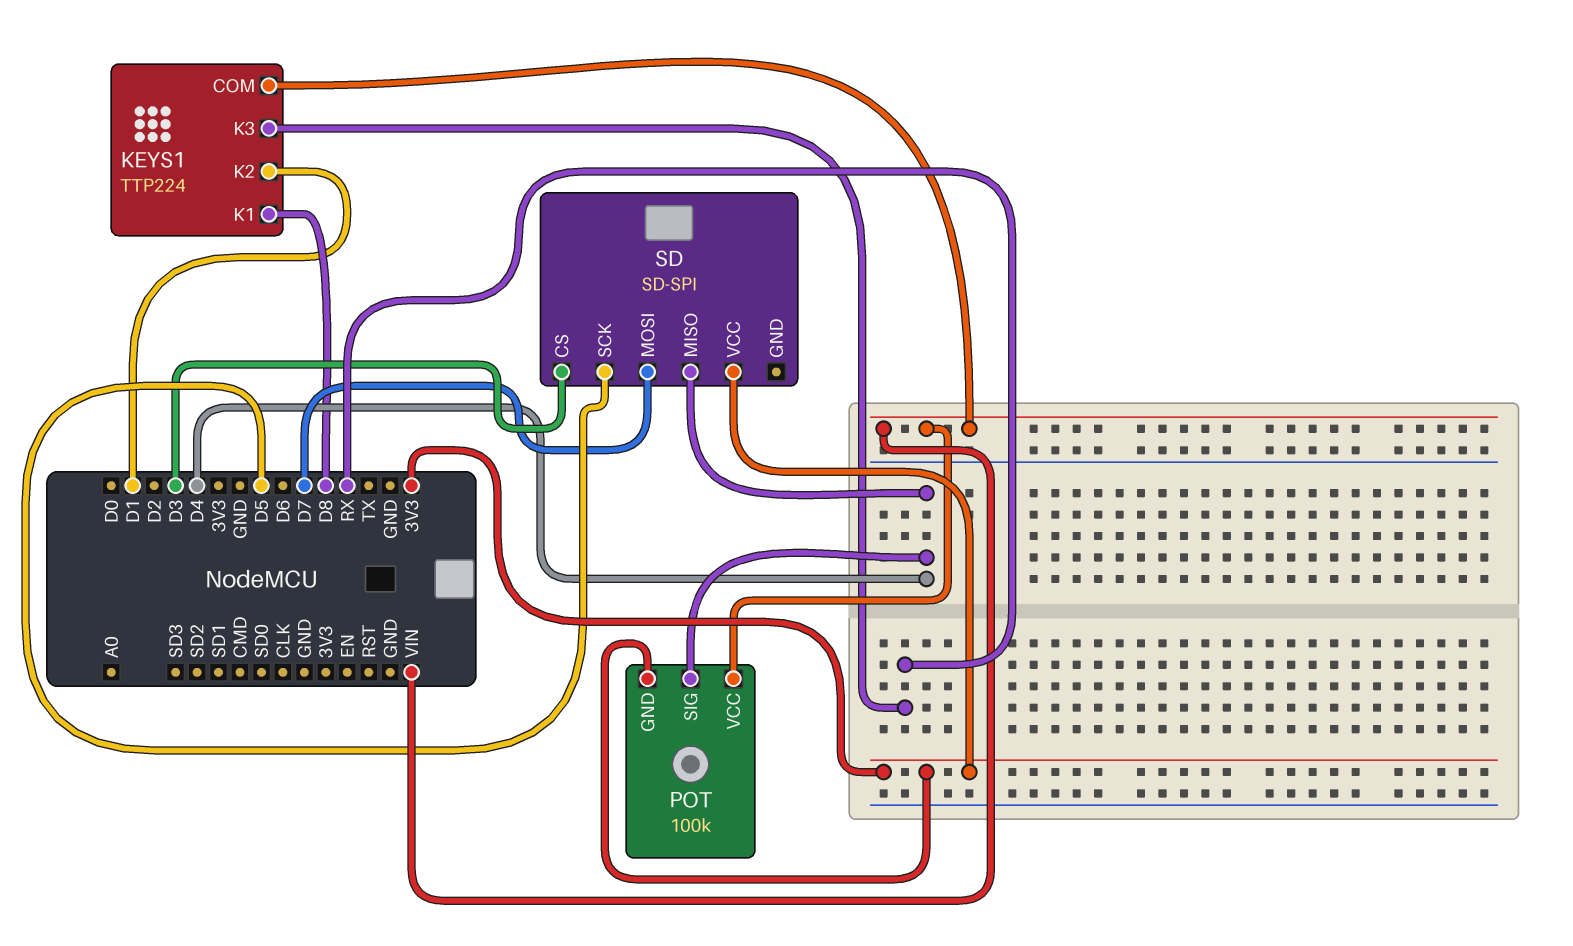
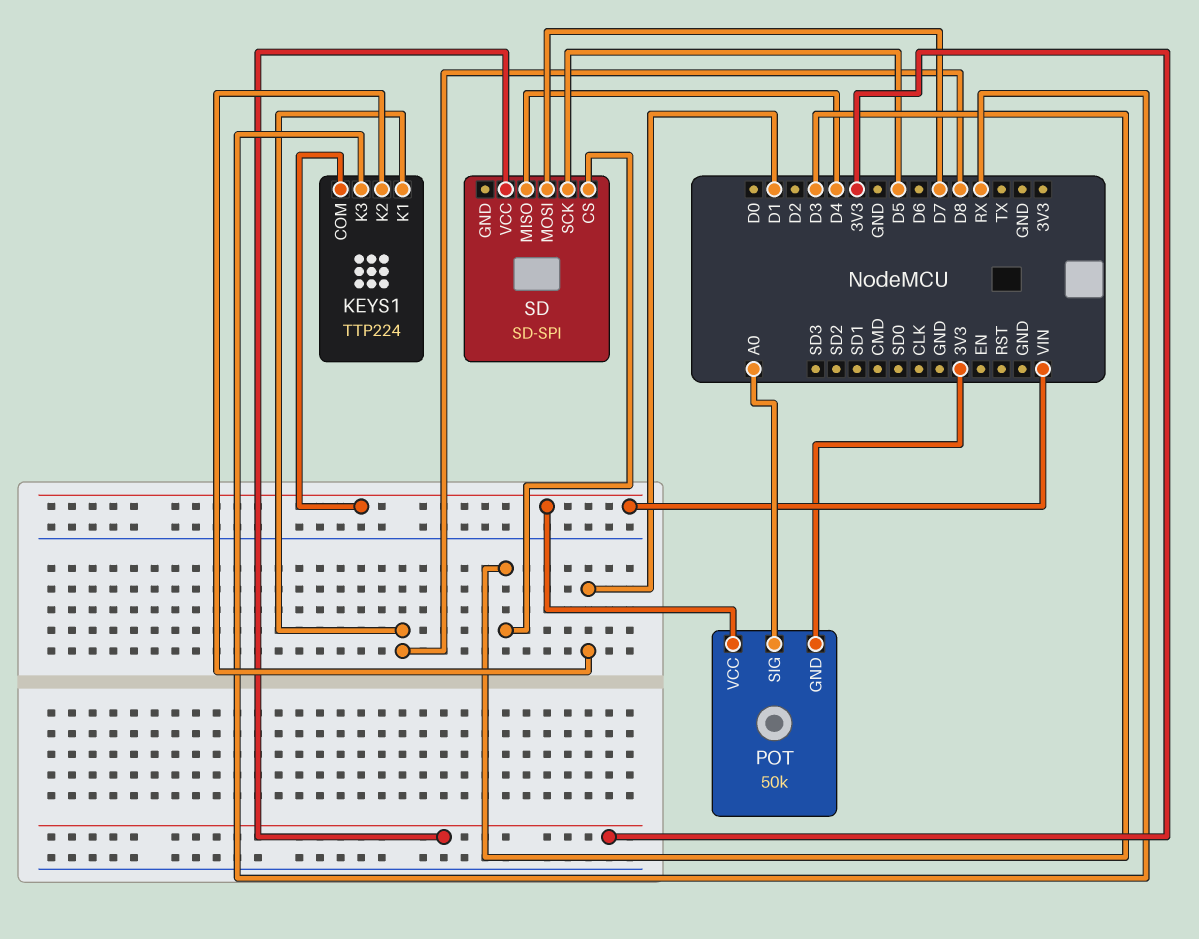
POT: 100k -> 50k
POT pin SIG: D4 -> A0

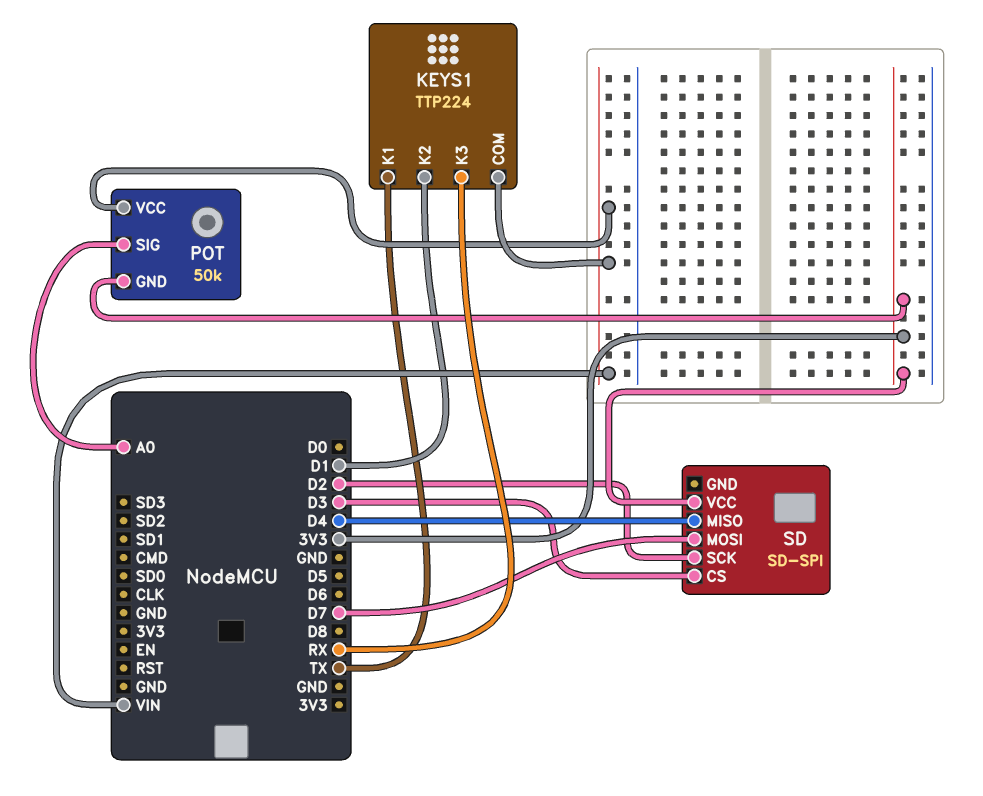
KEYS1 pin K1: D8 -> TX
SD pin SCK: D5 -> D2

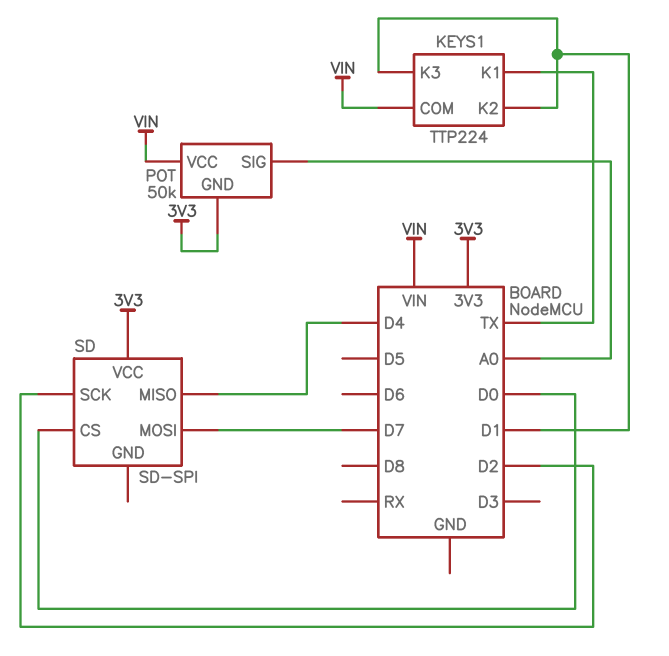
KEYS1 pin K3: RX -> D1
SD pin CS: D3 -> D0

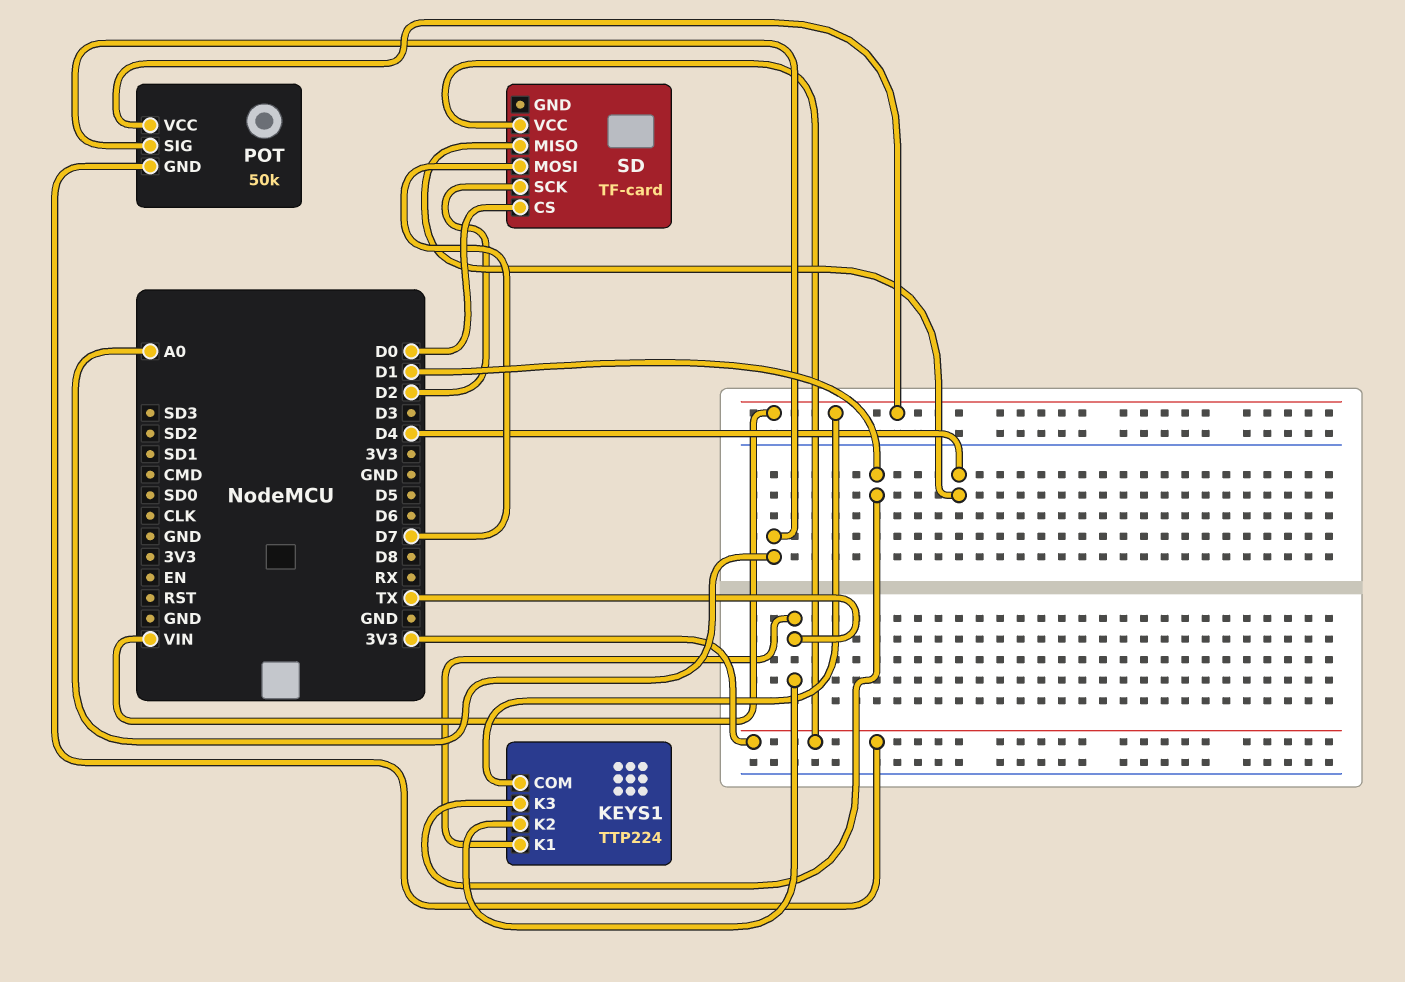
KEYS1 pin K2: D1 -> TX
SD: SD-SPI -> TF-card

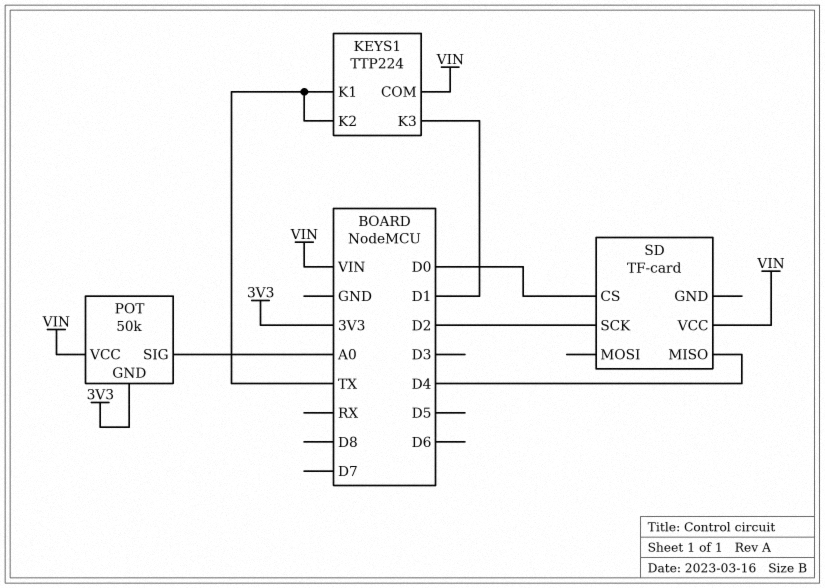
SD pin MOSI: D7 -> none
SD pin VCC: 3V3 -> VIN

